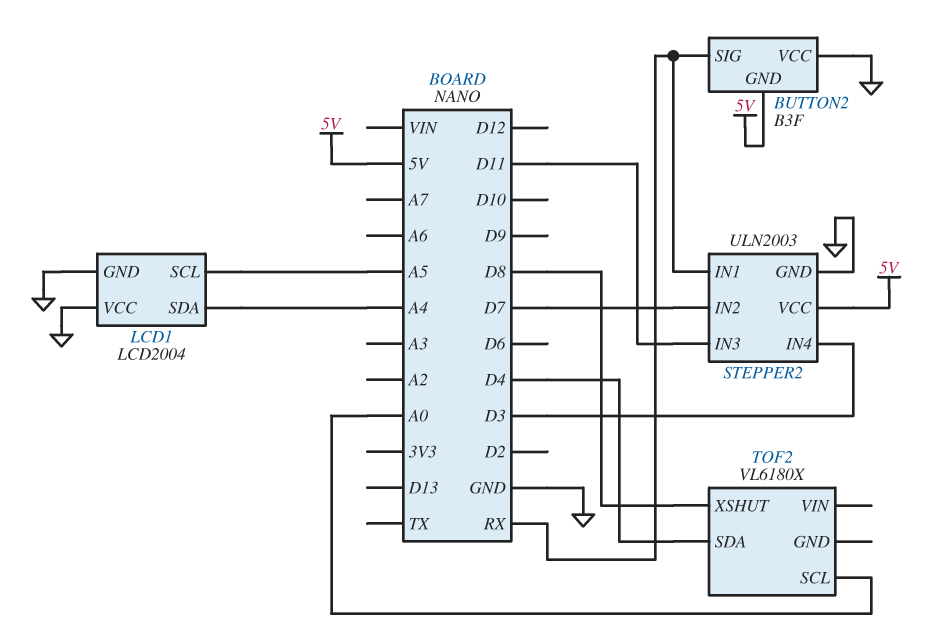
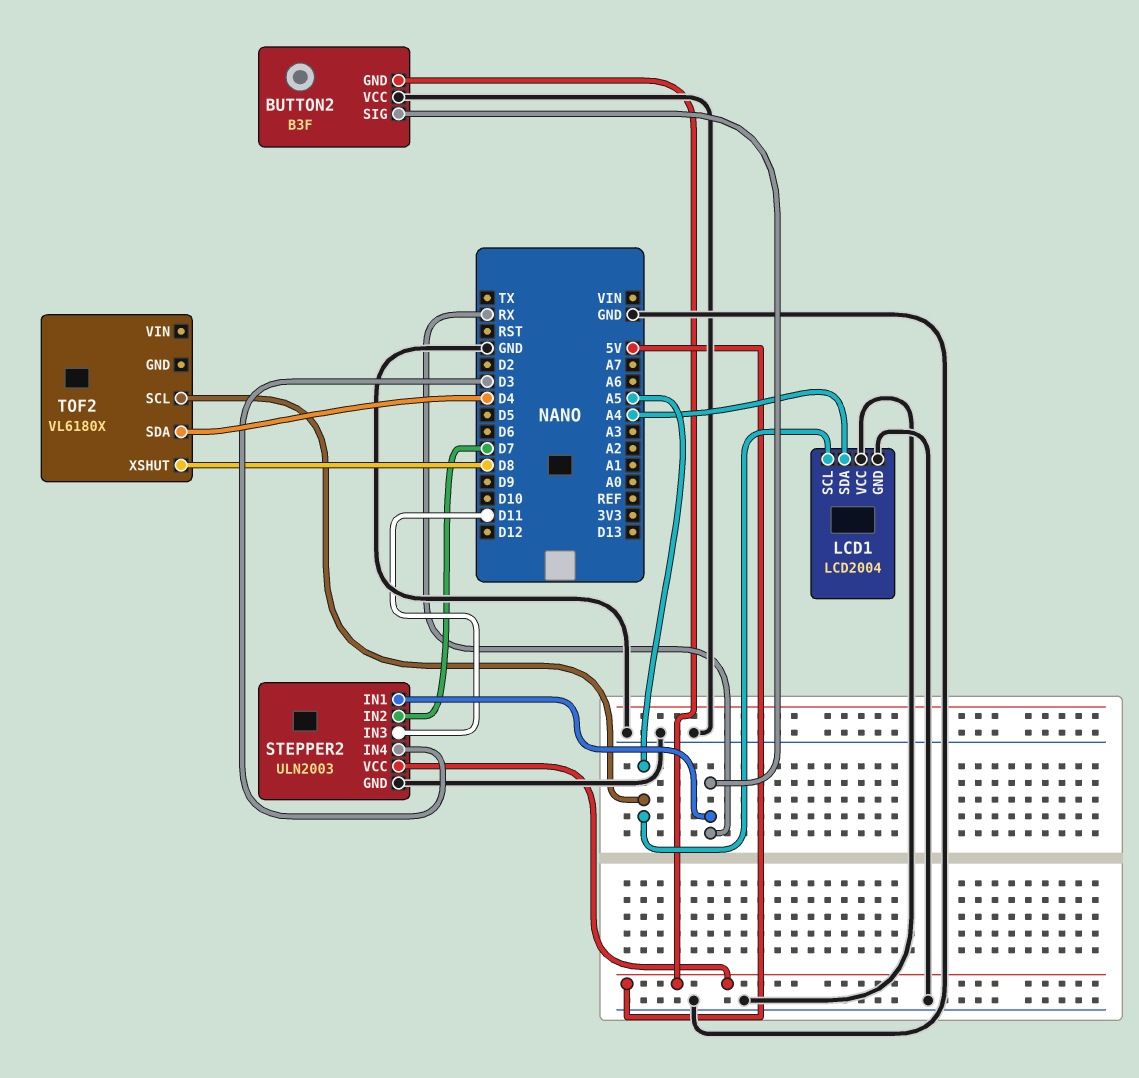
TOF2 pin SCL: A0 -> A5

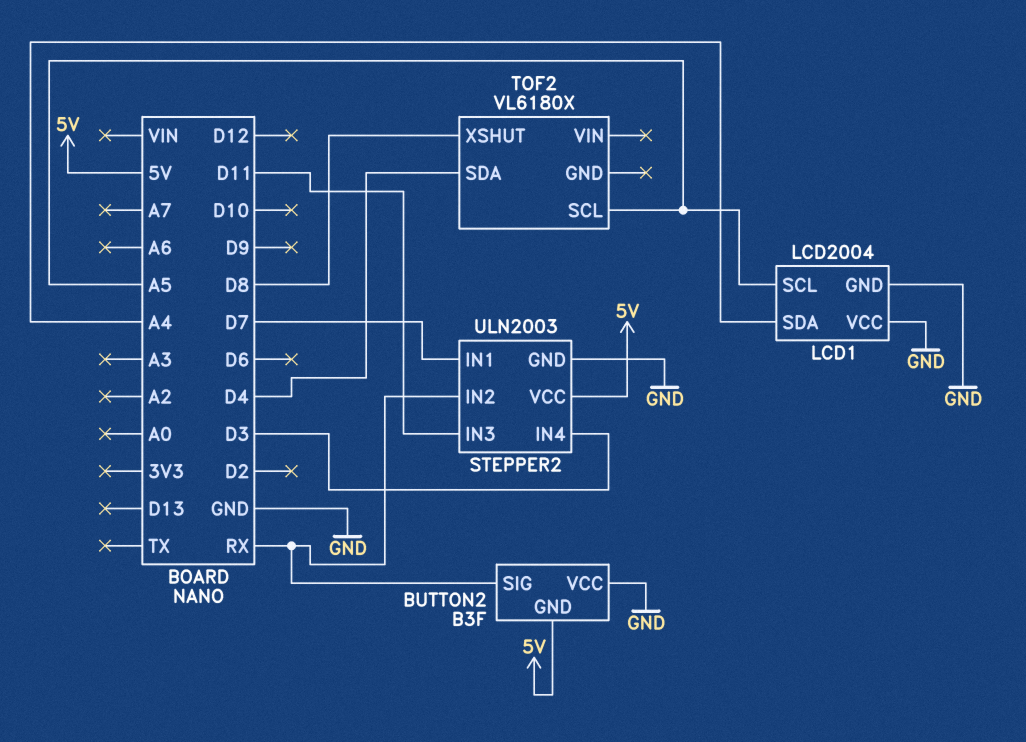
STEPPER2 pin IN1: RX -> D7
STEPPER2 pin IN2: D7 -> RX

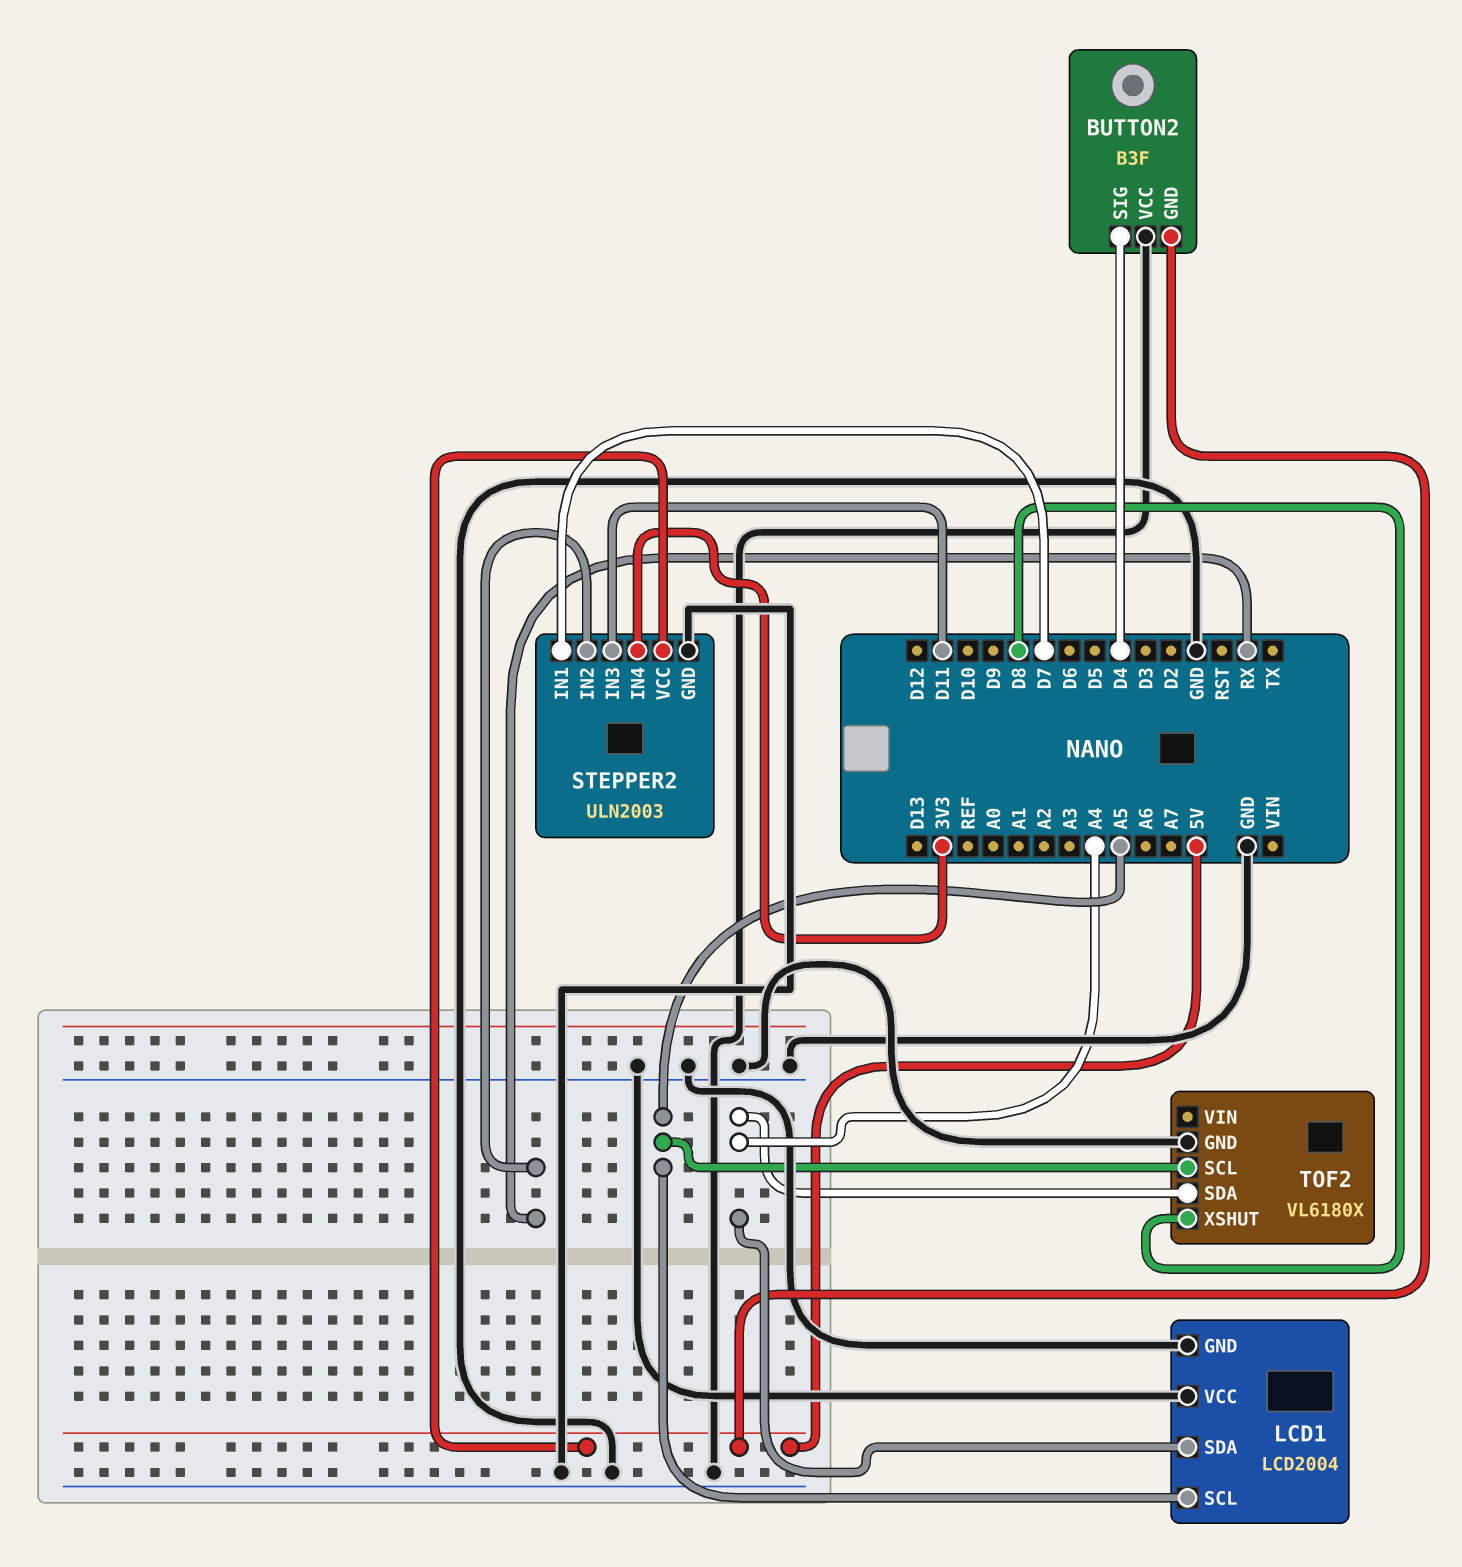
BUTTON2 pin SIG: RX -> D4
STEPPER2 pin IN4: D3 -> 3V3
TOF2 pin GND: none -> GND
TOF2 pin SDA: D4 -> A4

